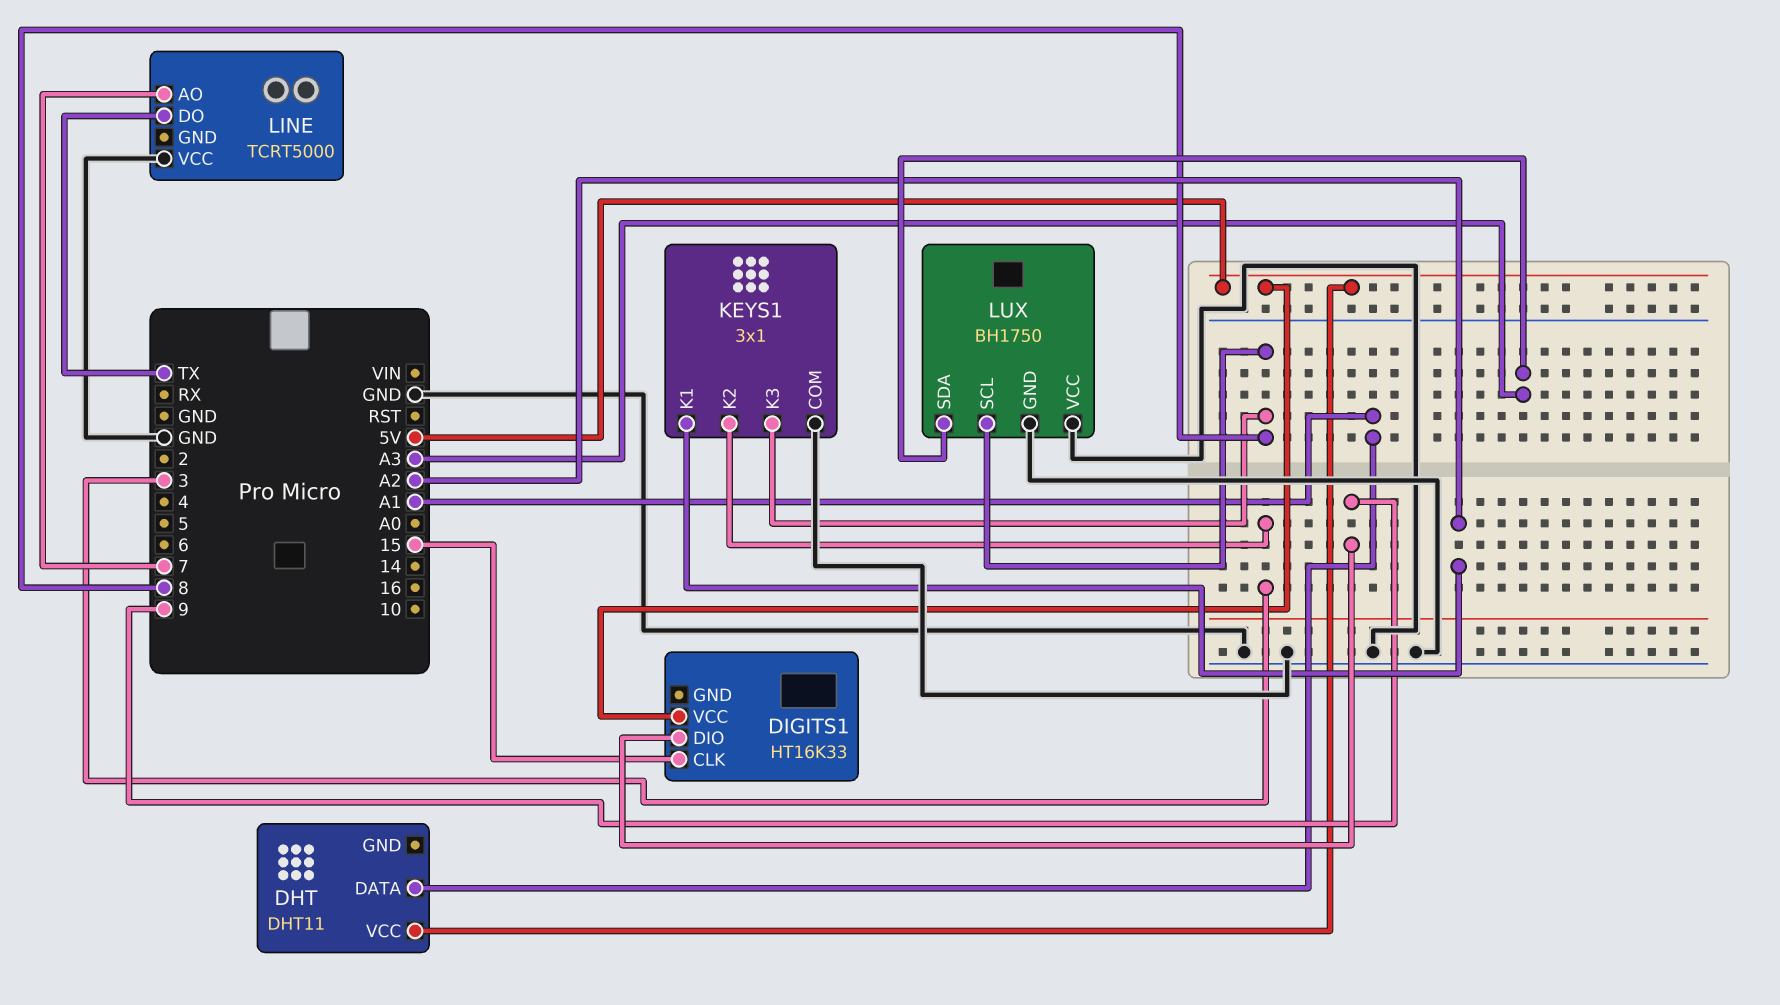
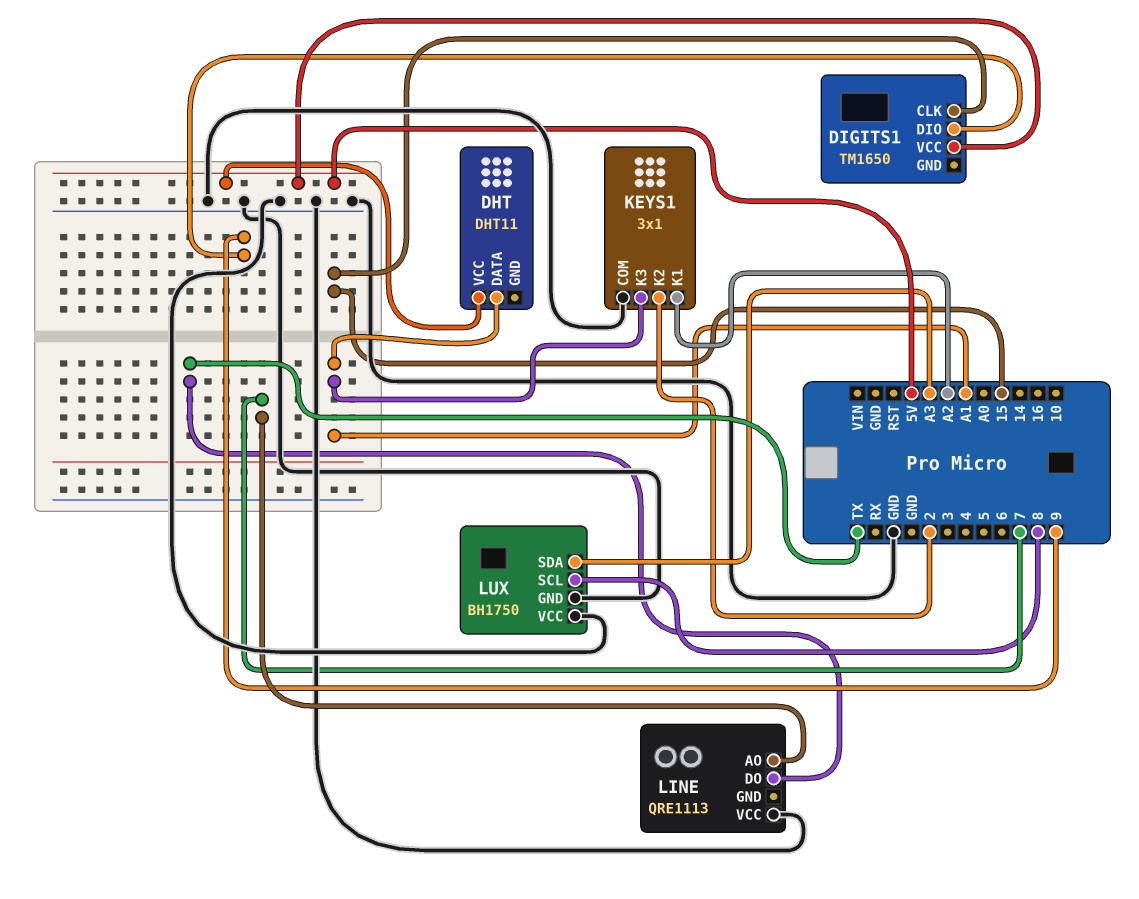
DIGITS1: HT16K33 -> TM1650
KEYS1 pin K2: 3 -> 2
KEYS1 pin K3: 8 -> A1
LINE: TCRT5000 -> QRE1113

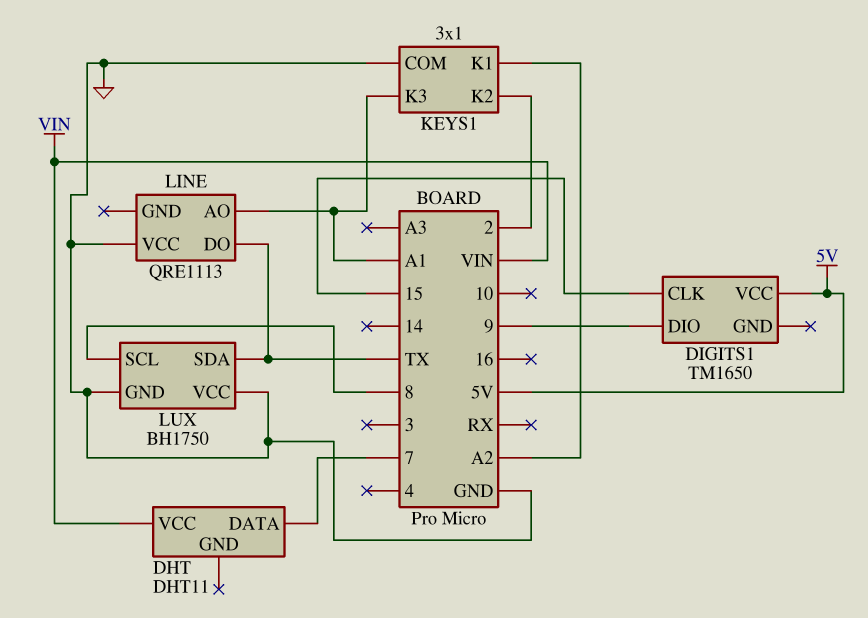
DHT pin DATA: A1 -> 7
DHT pin VCC: 5V -> VIN
LINE pin AO: 7 -> A1
LUX pin SDA: A3 -> TX

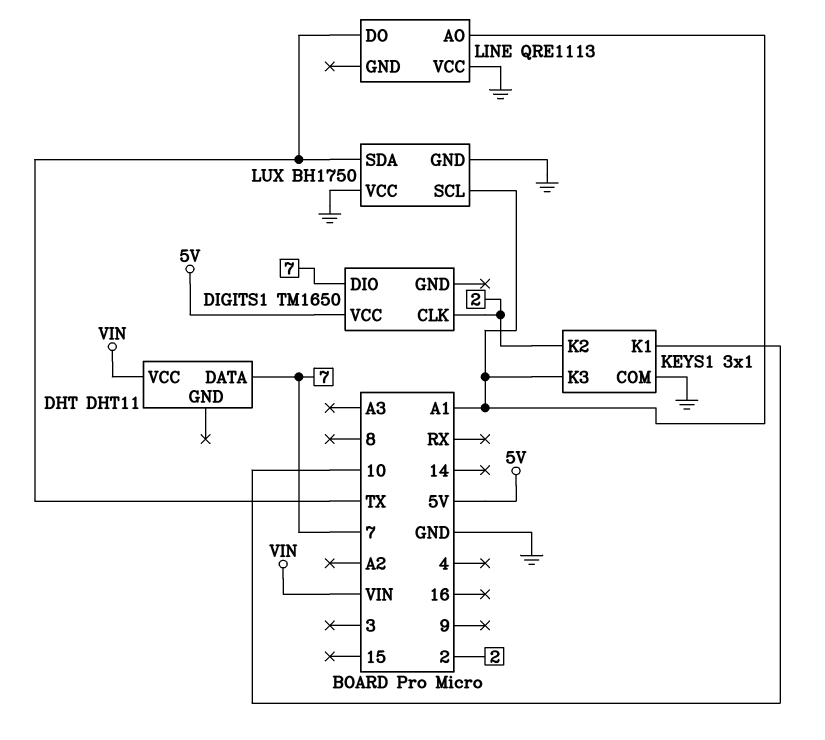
DIGITS1 pin CLK: 15 -> 2
DIGITS1 pin DIO: 9 -> 7
KEYS1 pin K1: A2 -> 10
LUX pin SCL: 8 -> A1

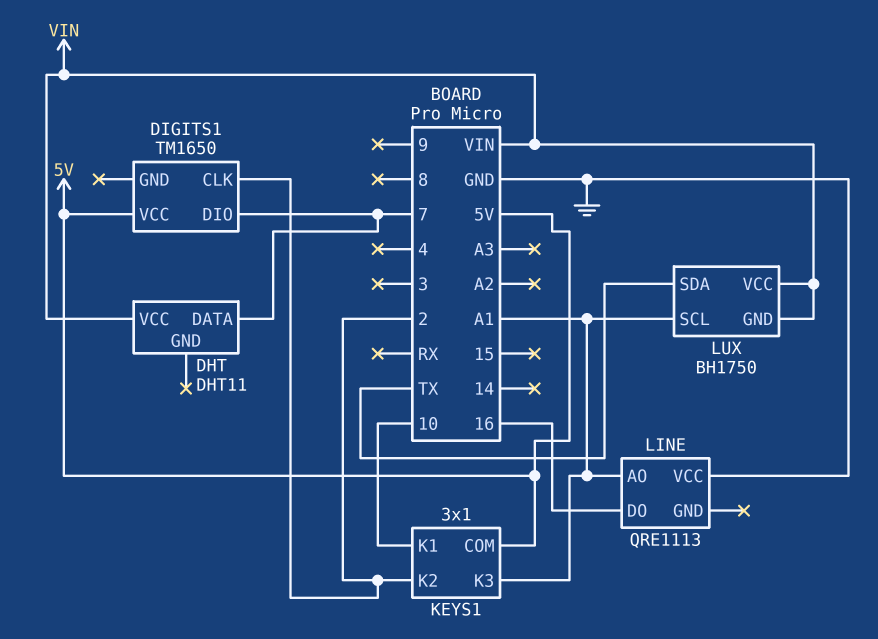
KEYS1 pin COM: GND -> 5V
LINE pin DO: TX -> 16
LUX pin GND: GND -> VIN
LUX pin VCC: GND -> VIN

